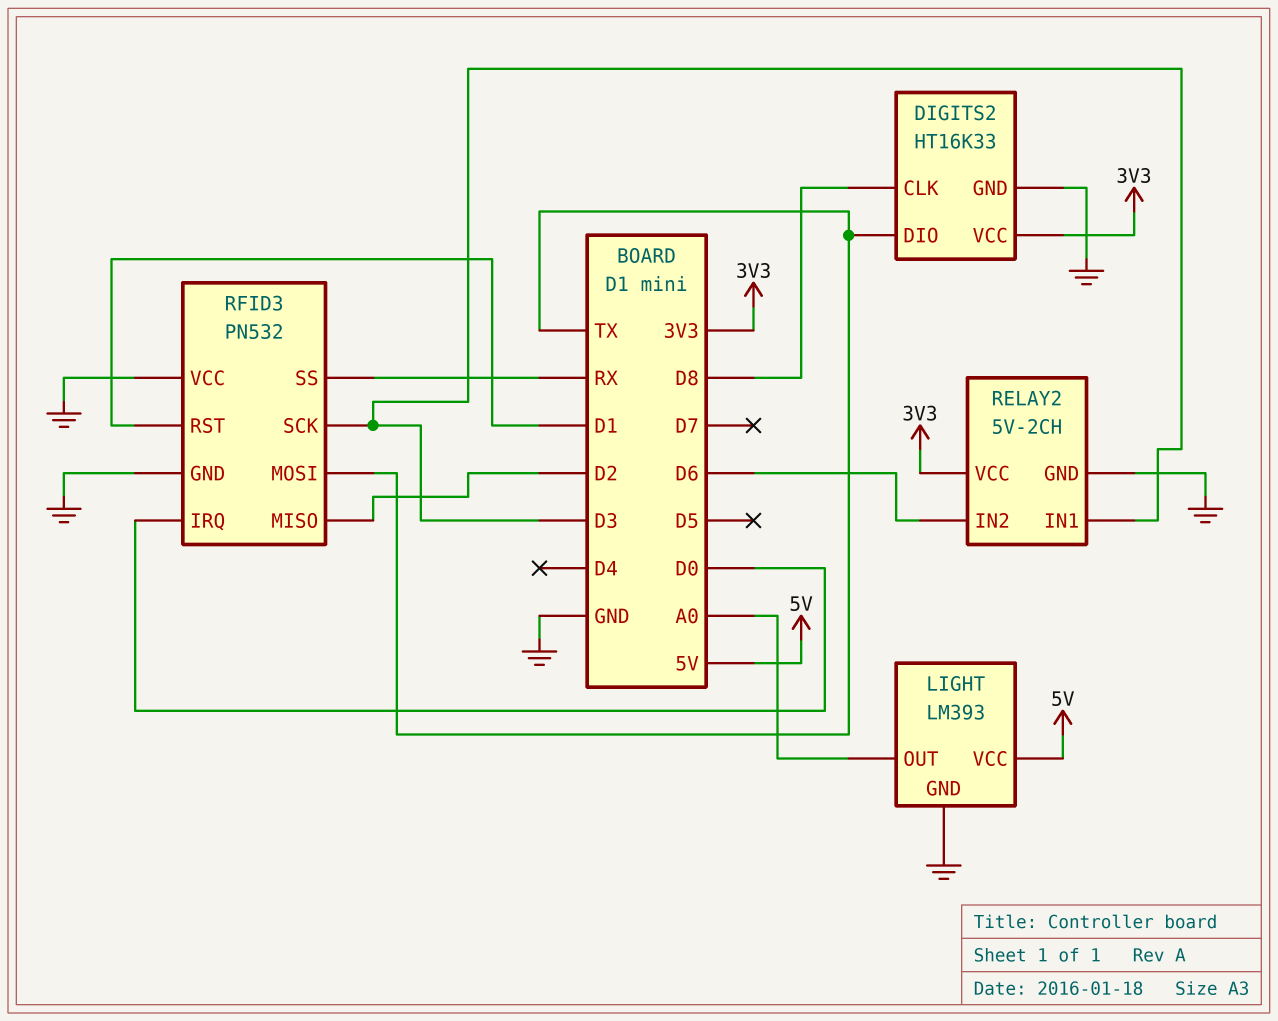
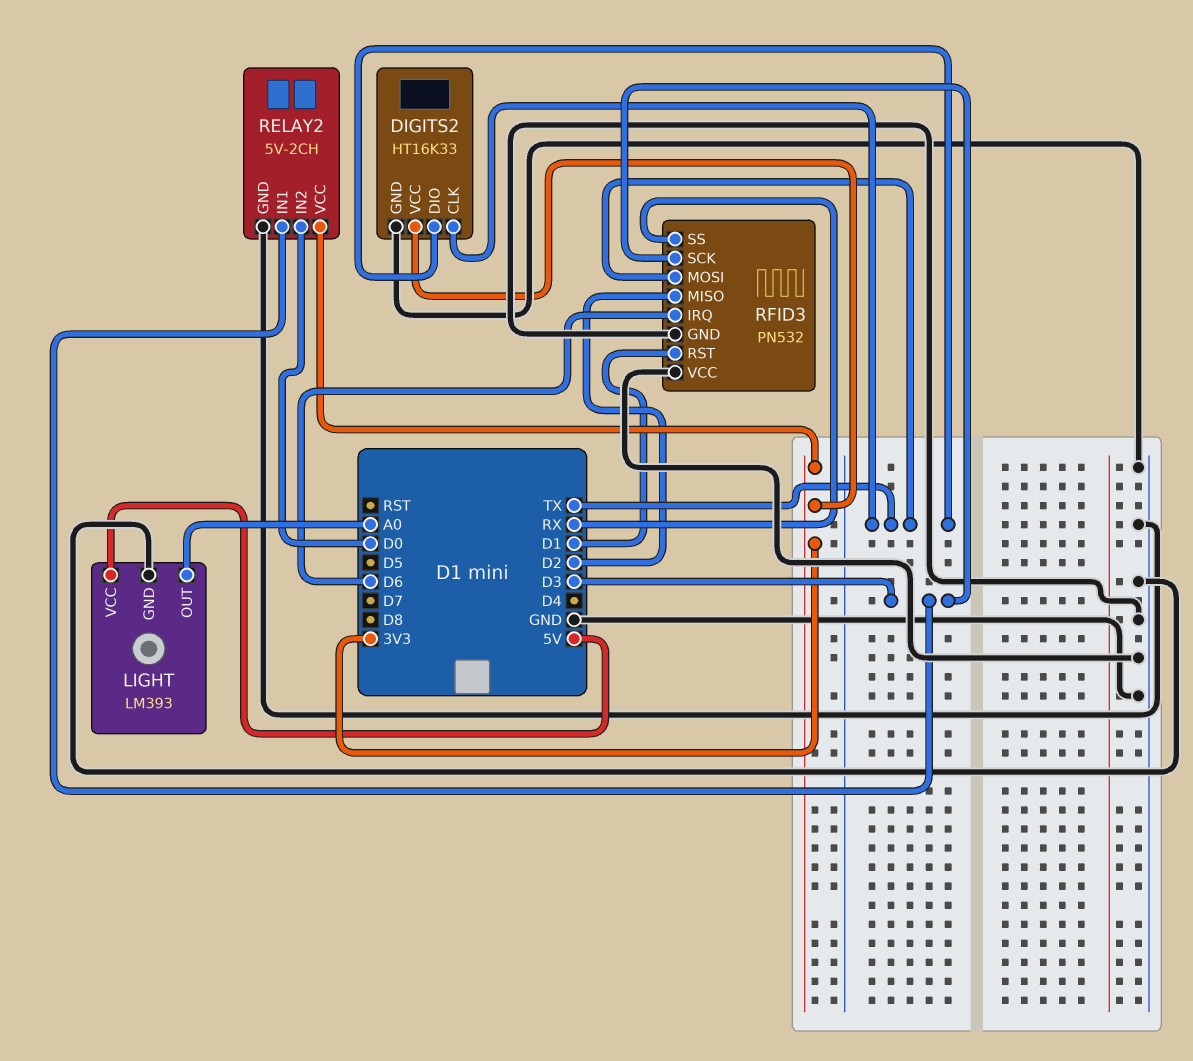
DIGITS2 pin CLK: D8 -> TX
RELAY2 pin IN2: D6 -> D0
RFID3 pin IRQ: D0 -> D6

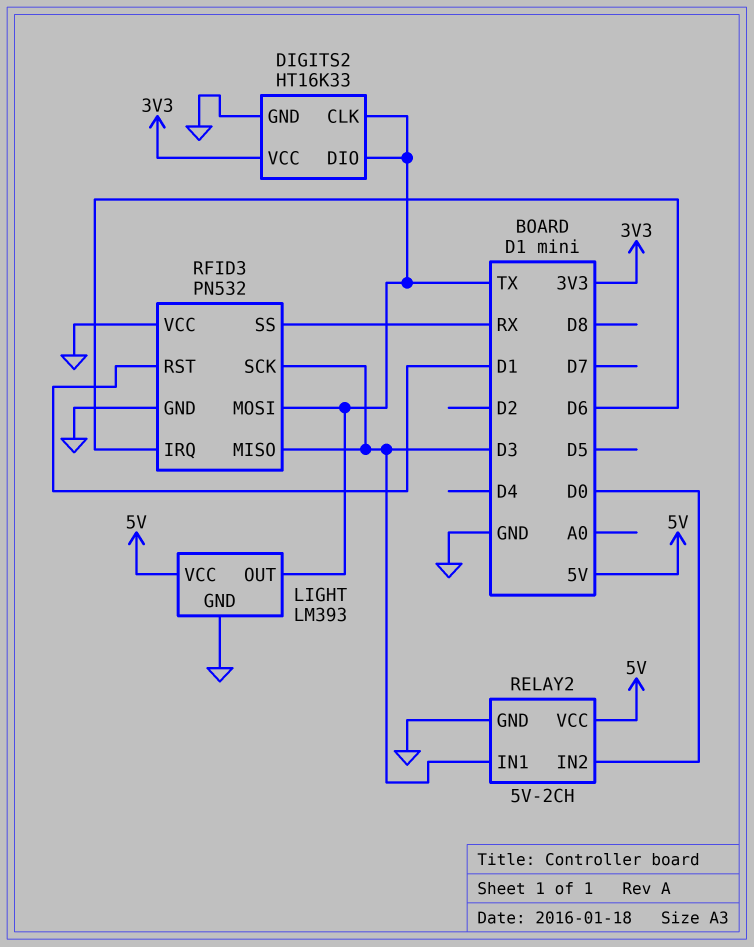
LIGHT pin OUT: A0 -> TX
RELAY2 pin VCC: 3V3 -> 5V
RFID3 pin MISO: D2 -> D3

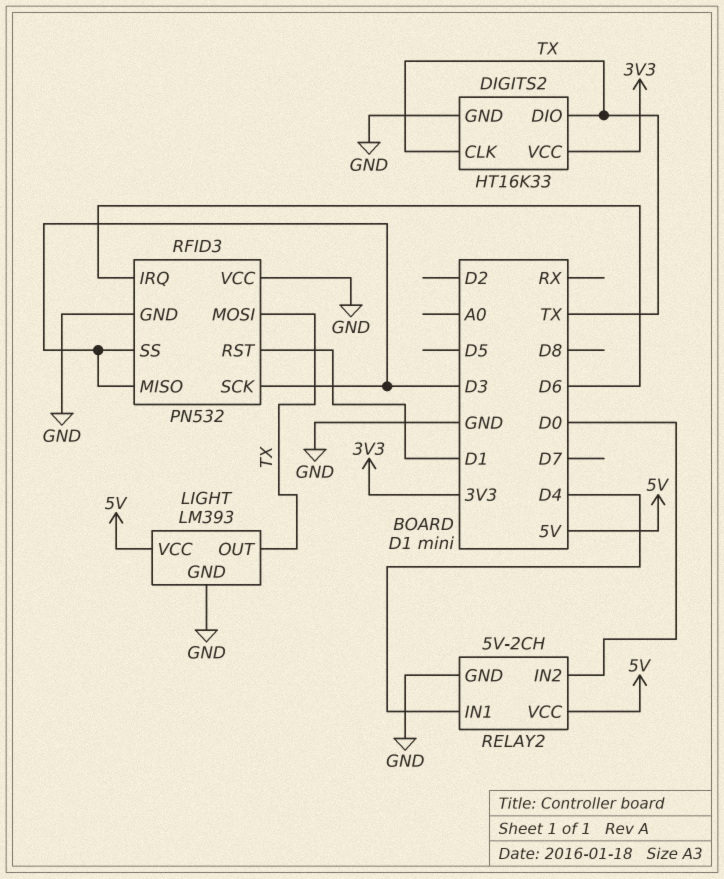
RELAY2 pin IN1: D3 -> D4
RFID3 pin SS: RX -> D3

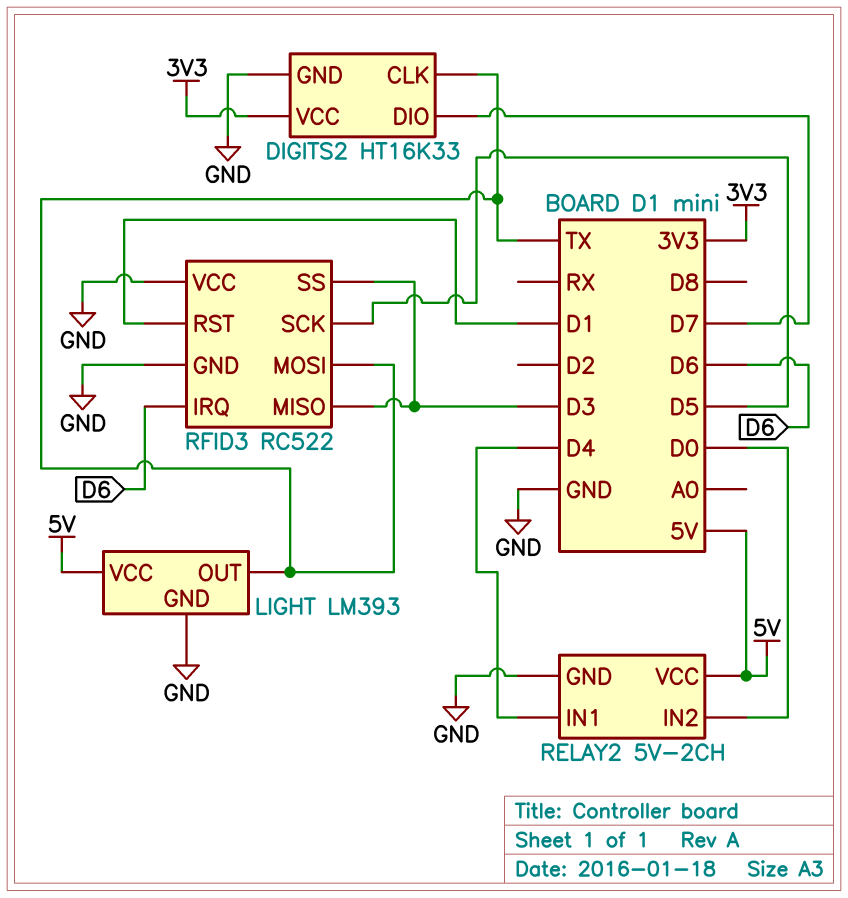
DIGITS2 pin DIO: TX -> D7
RFID3: PN532 -> RC522
RFID3 pin SCK: D3 -> D5

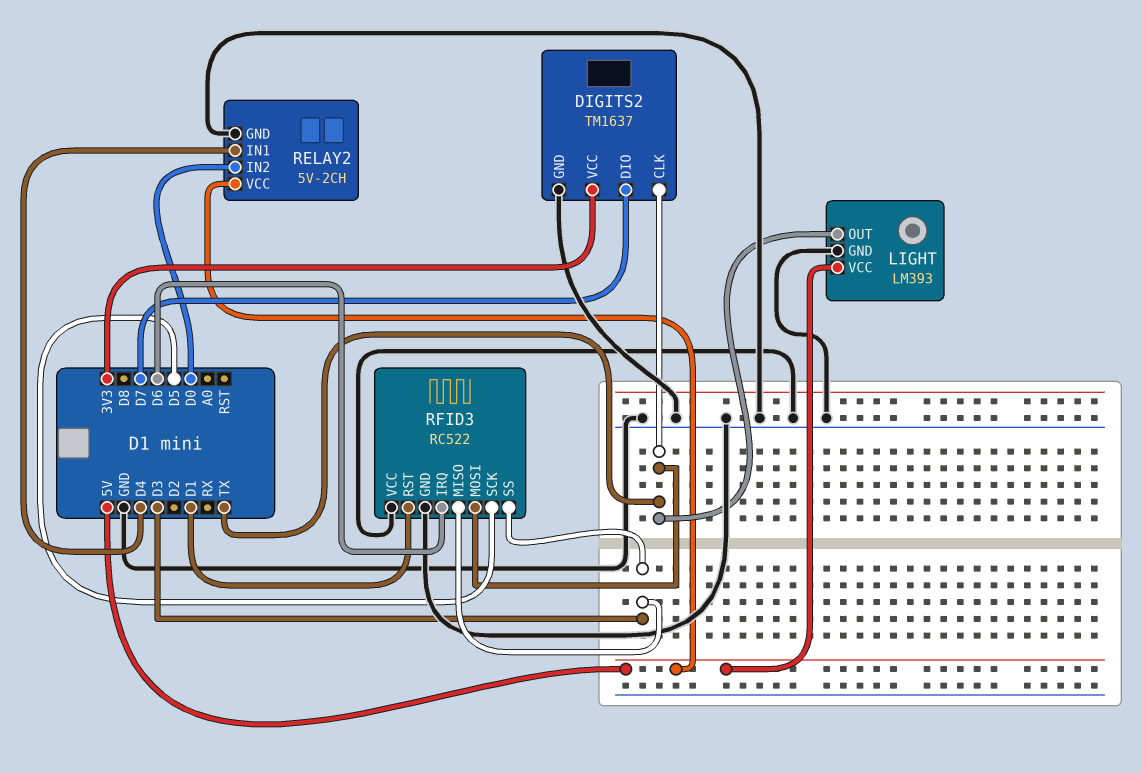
DIGITS2: HT16K33 -> TM1637

